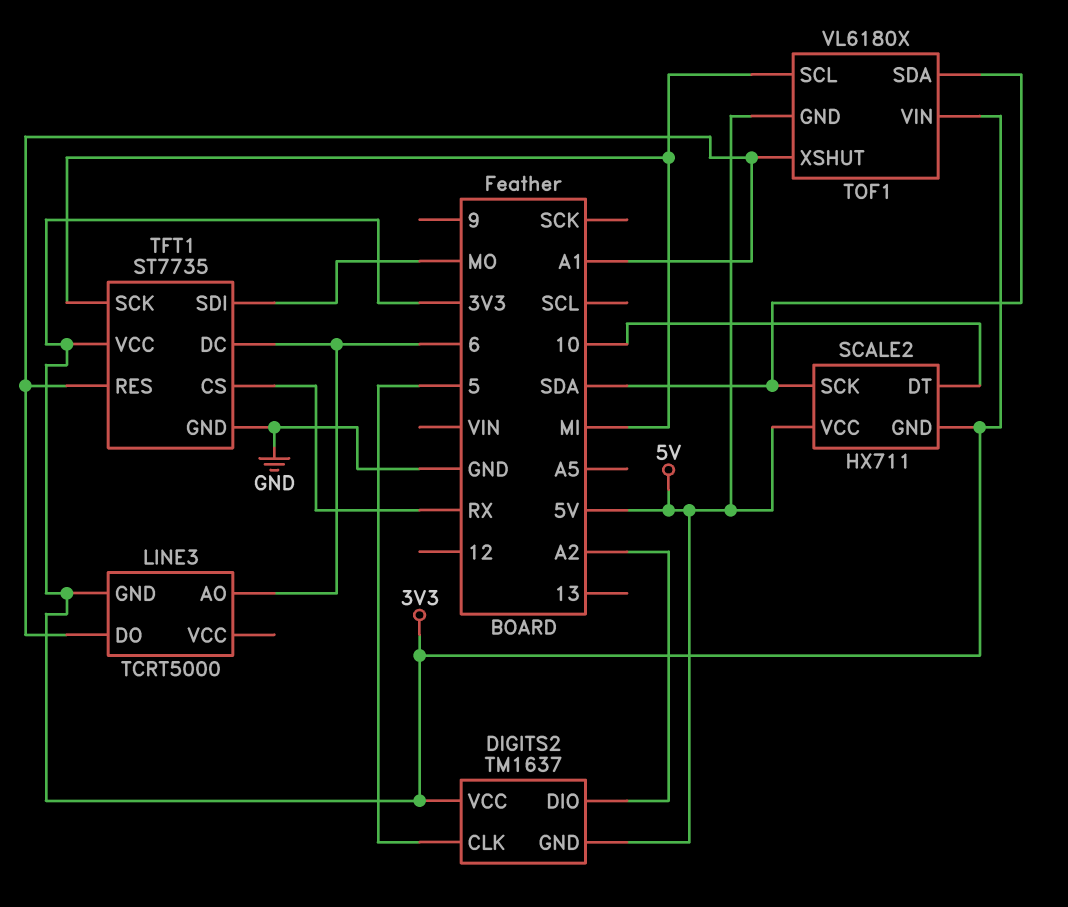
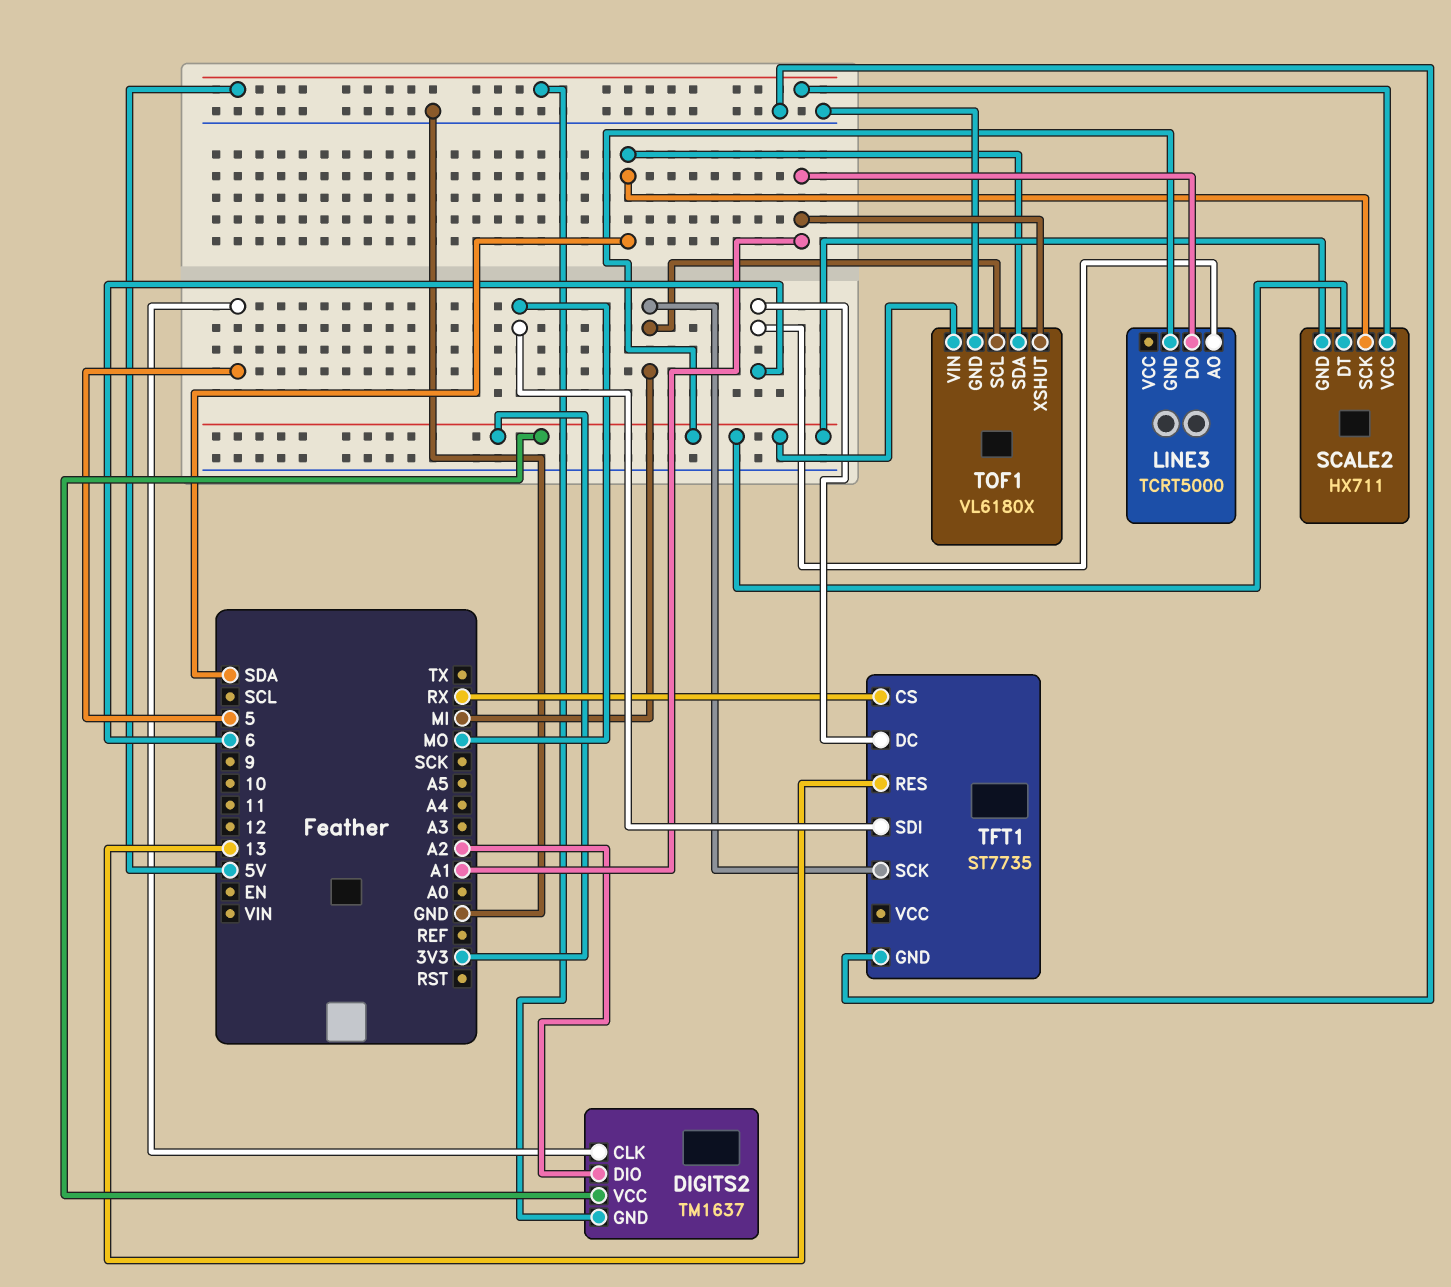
SCALE2 pin DT: 10 -> 3V3
TFT1 pin RES: A1 -> 13
TFT1 pin VCC: 3V3 -> none
TOF1 pin GND: 5V -> GND

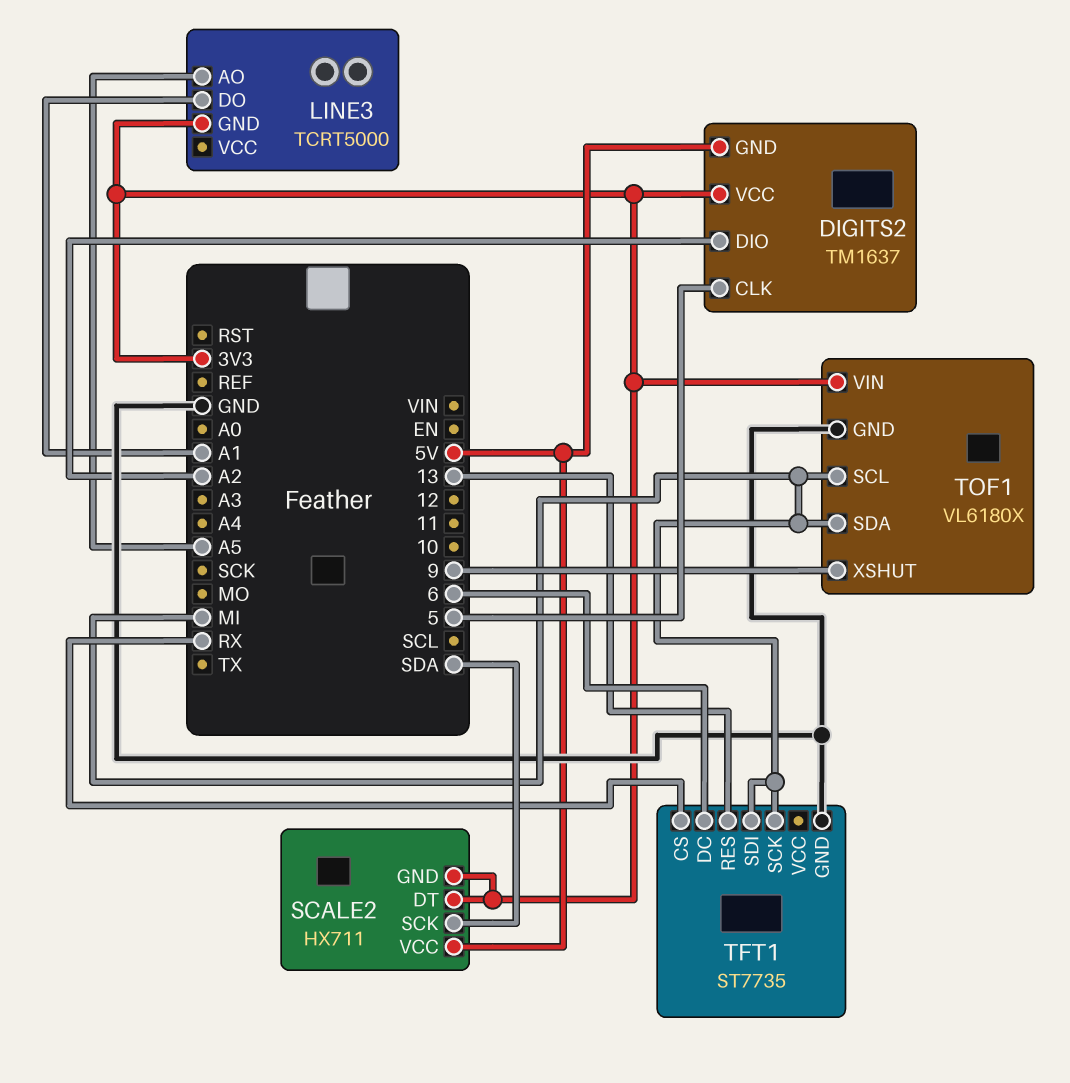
LINE3 pin AO: 6 -> A5
TFT1 pin SDI: MO -> MI
TOF1 pin SDA: SDA -> MI
TOF1 pin XSHUT: A1 -> 9

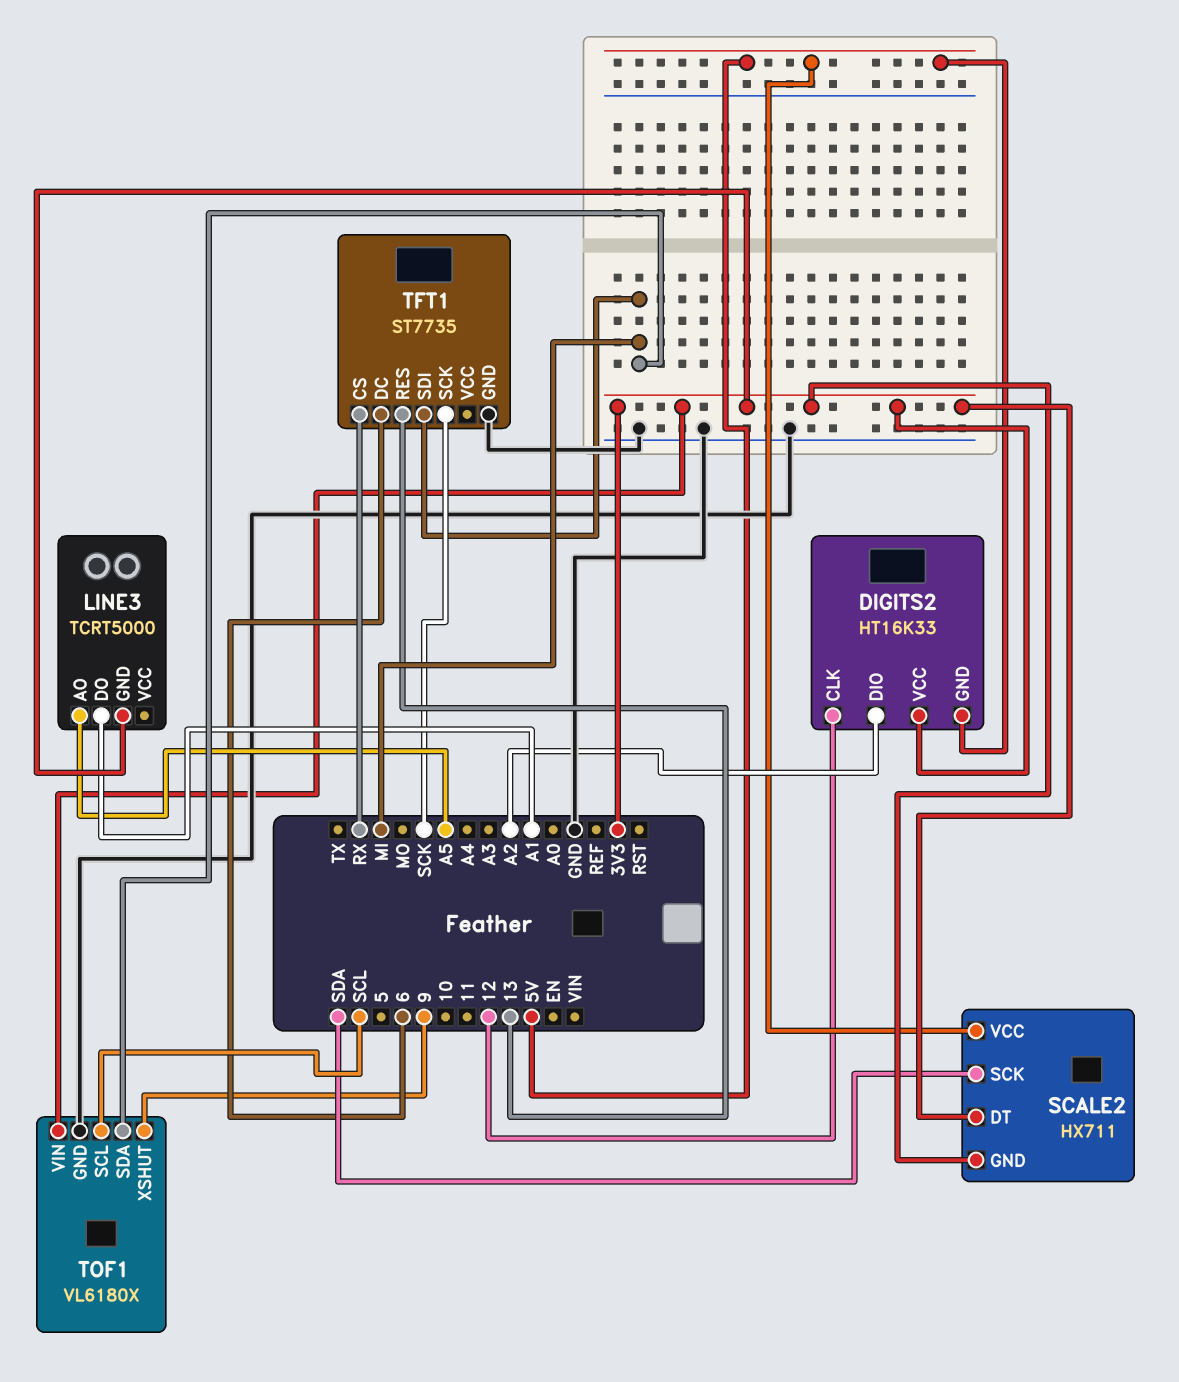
DIGITS2: TM1637 -> HT16K33
DIGITS2 pin CLK: 5 -> 12
TFT1 pin SCK: MI -> SCK
TOF1 pin SCL: MI -> SCL

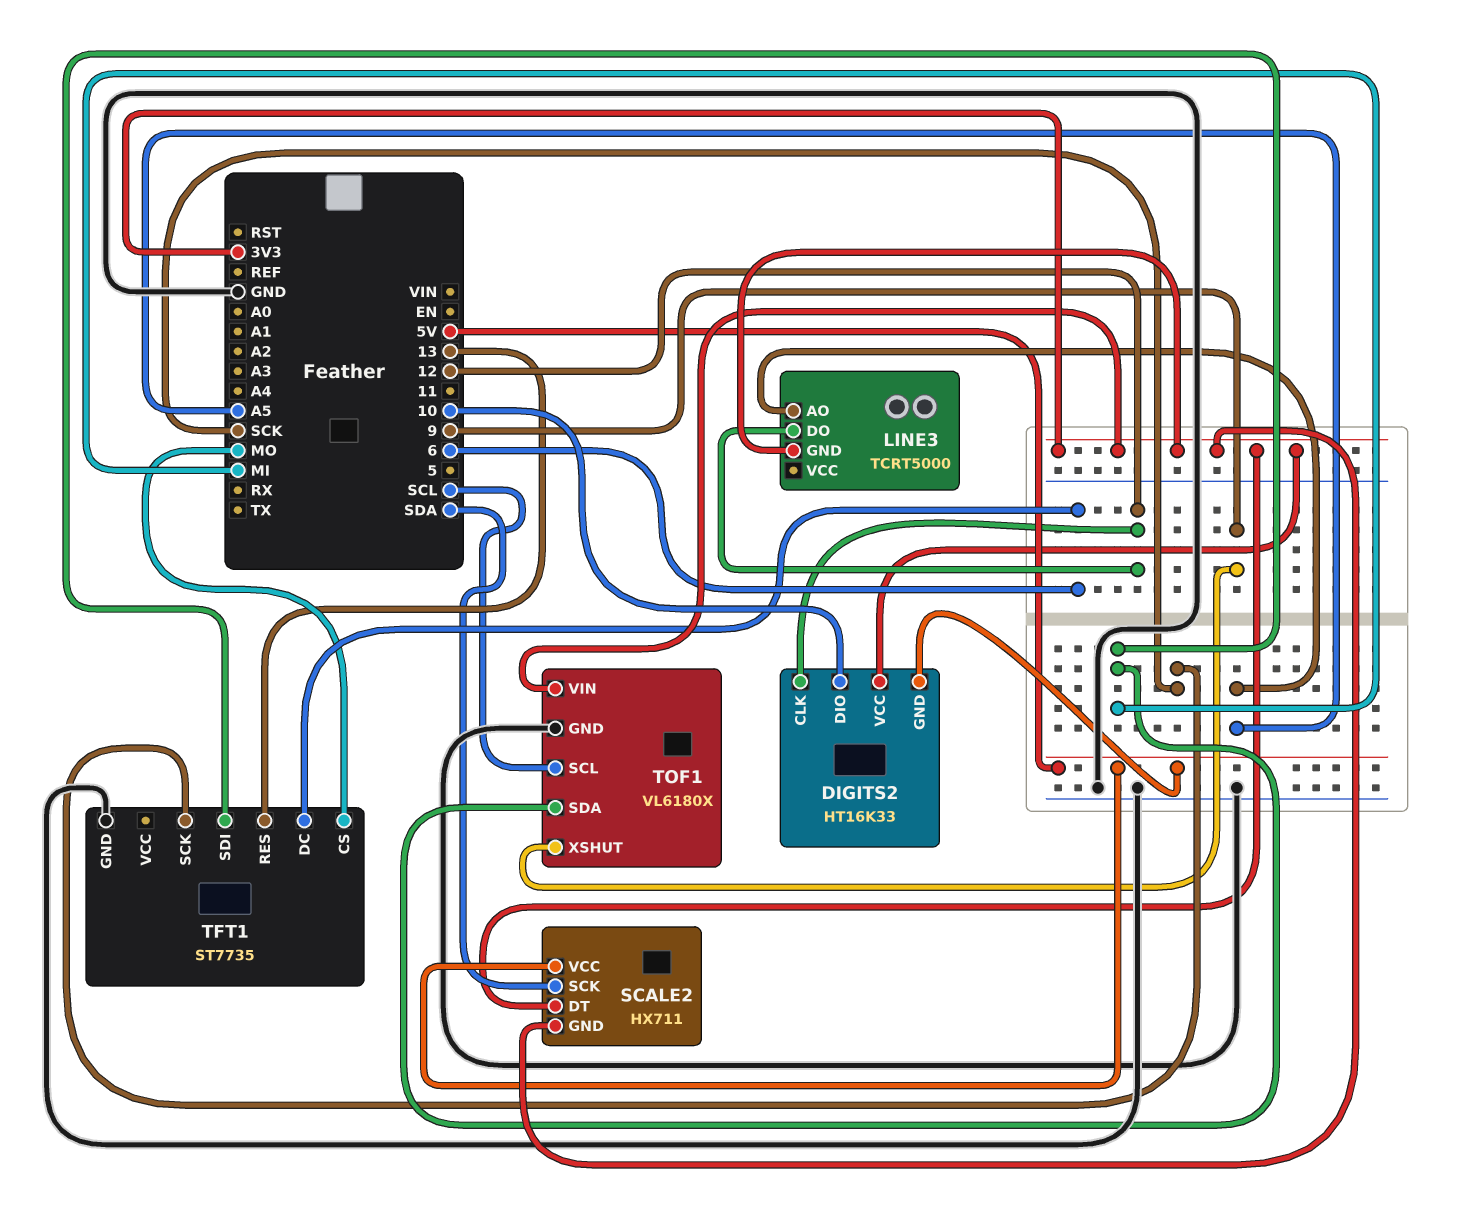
DIGITS2 pin DIO: A2 -> 10
LINE3 pin DO: A1 -> 12
TFT1 pin CS: RX -> MO

